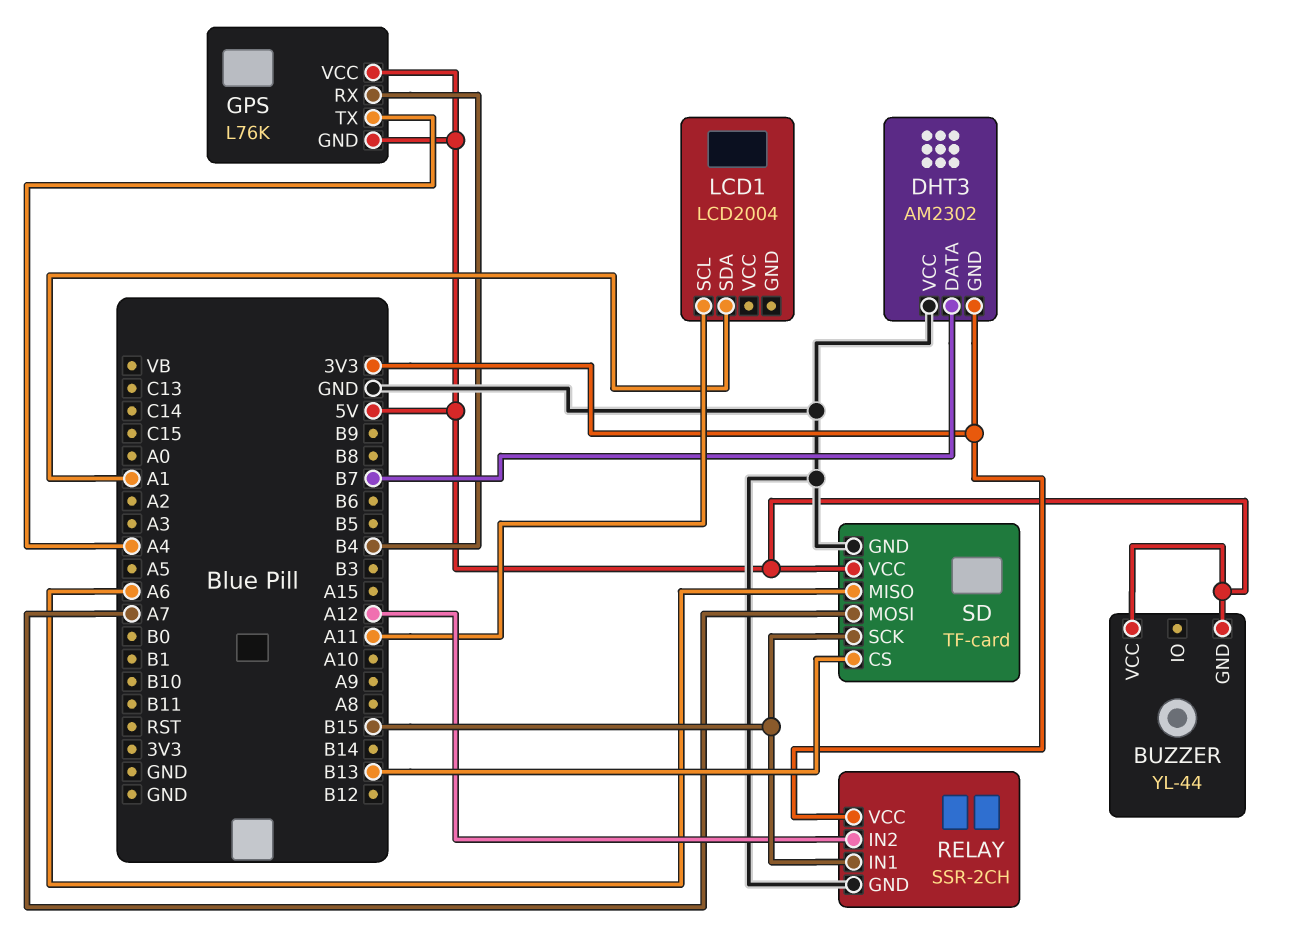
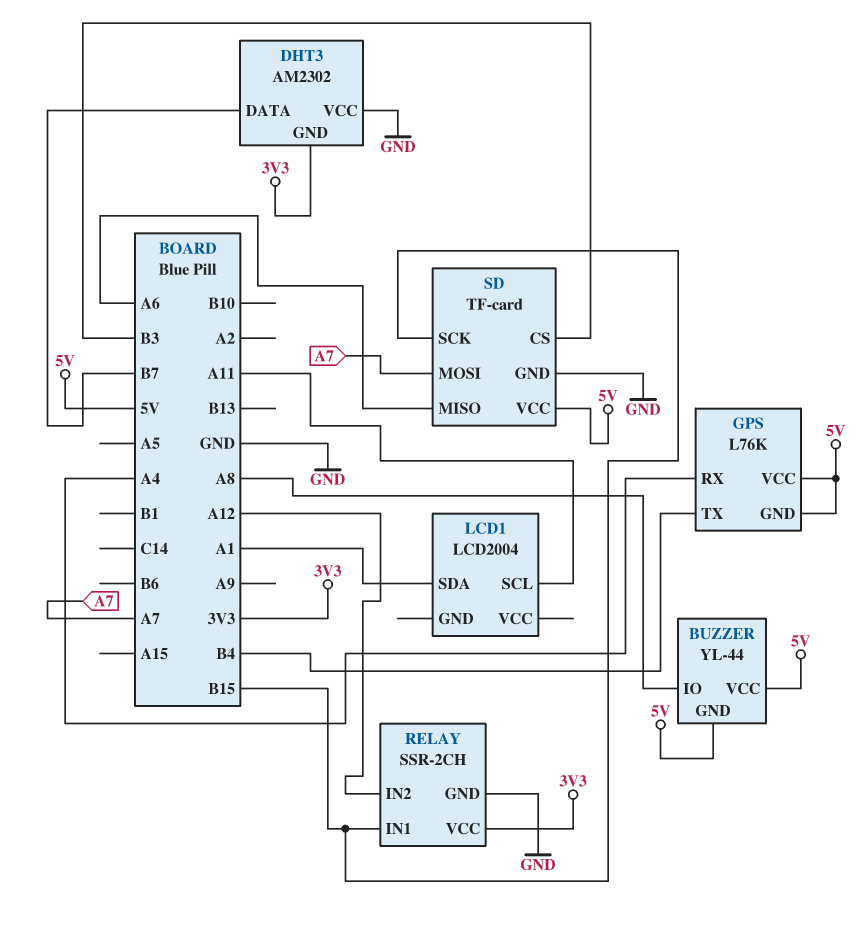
BUZZER pin IO: none -> A8
GPS pin RX: B4 -> A4
GPS pin TX: A4 -> B4
SD pin CS: B13 -> B3

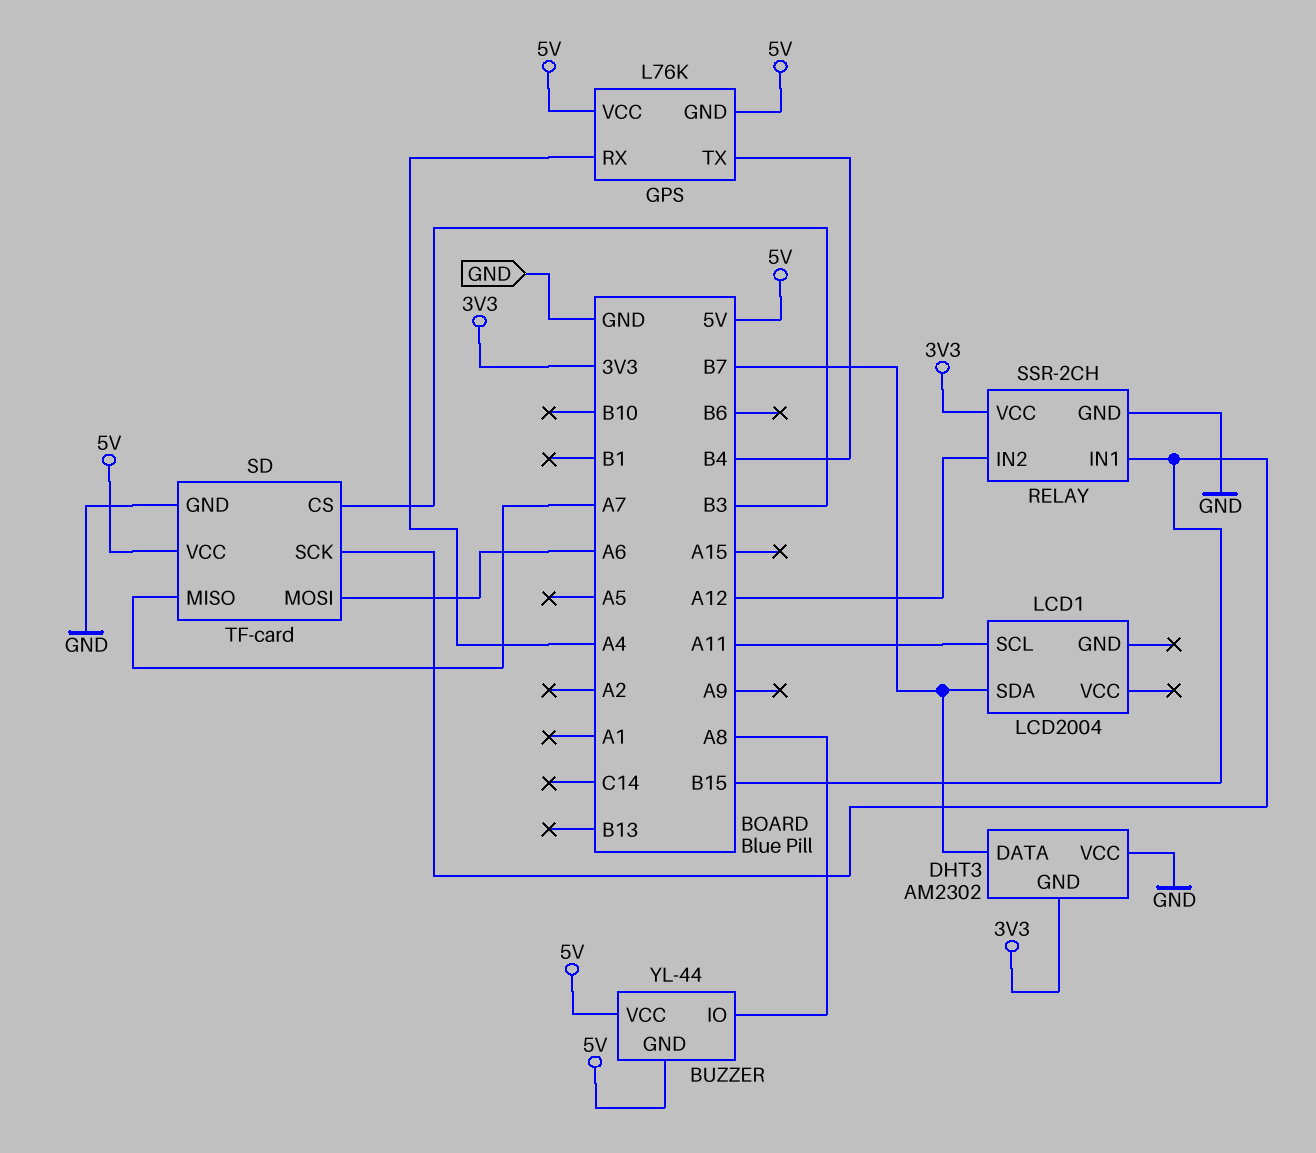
LCD1 pin SDA: A1 -> B7
SD pin MISO: A6 -> A7
SD pin MOSI: A7 -> A6

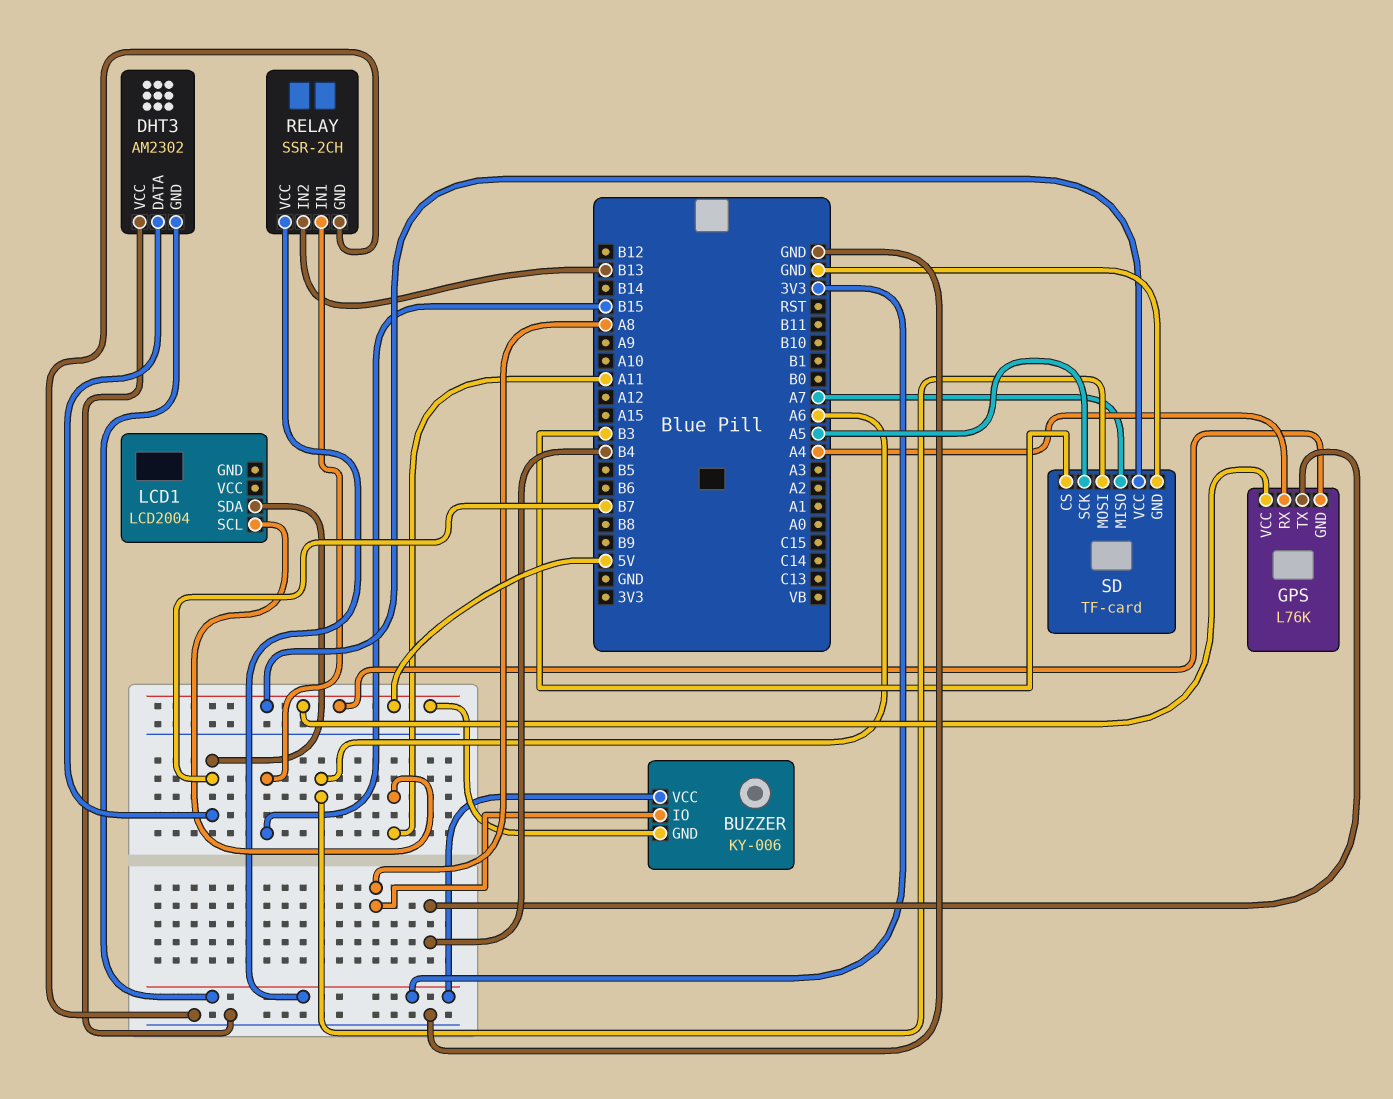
BUZZER: YL-44 -> KY-006
BUZZER pin VCC: 5V -> 3V3
RELAY pin IN2: A12 -> B13
SD pin SCK: B15 -> A5

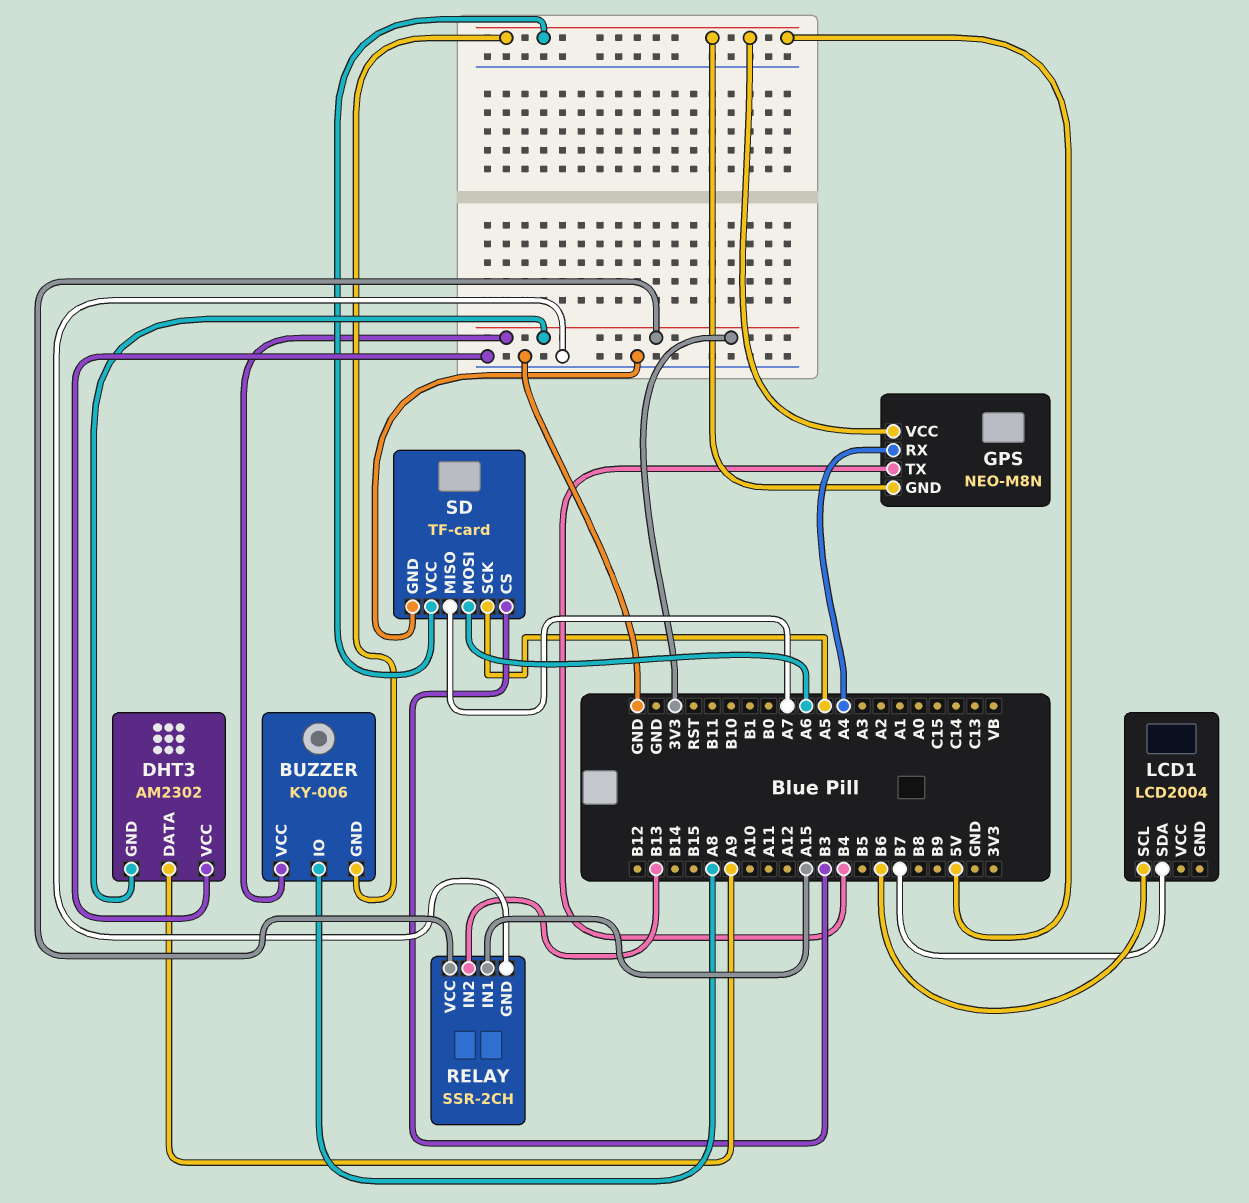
DHT3 pin DATA: B7 -> A9
GPS: L76K -> NEO-M8N
LCD1 pin SCL: A11 -> B6
RELAY pin IN1: B15 -> A15

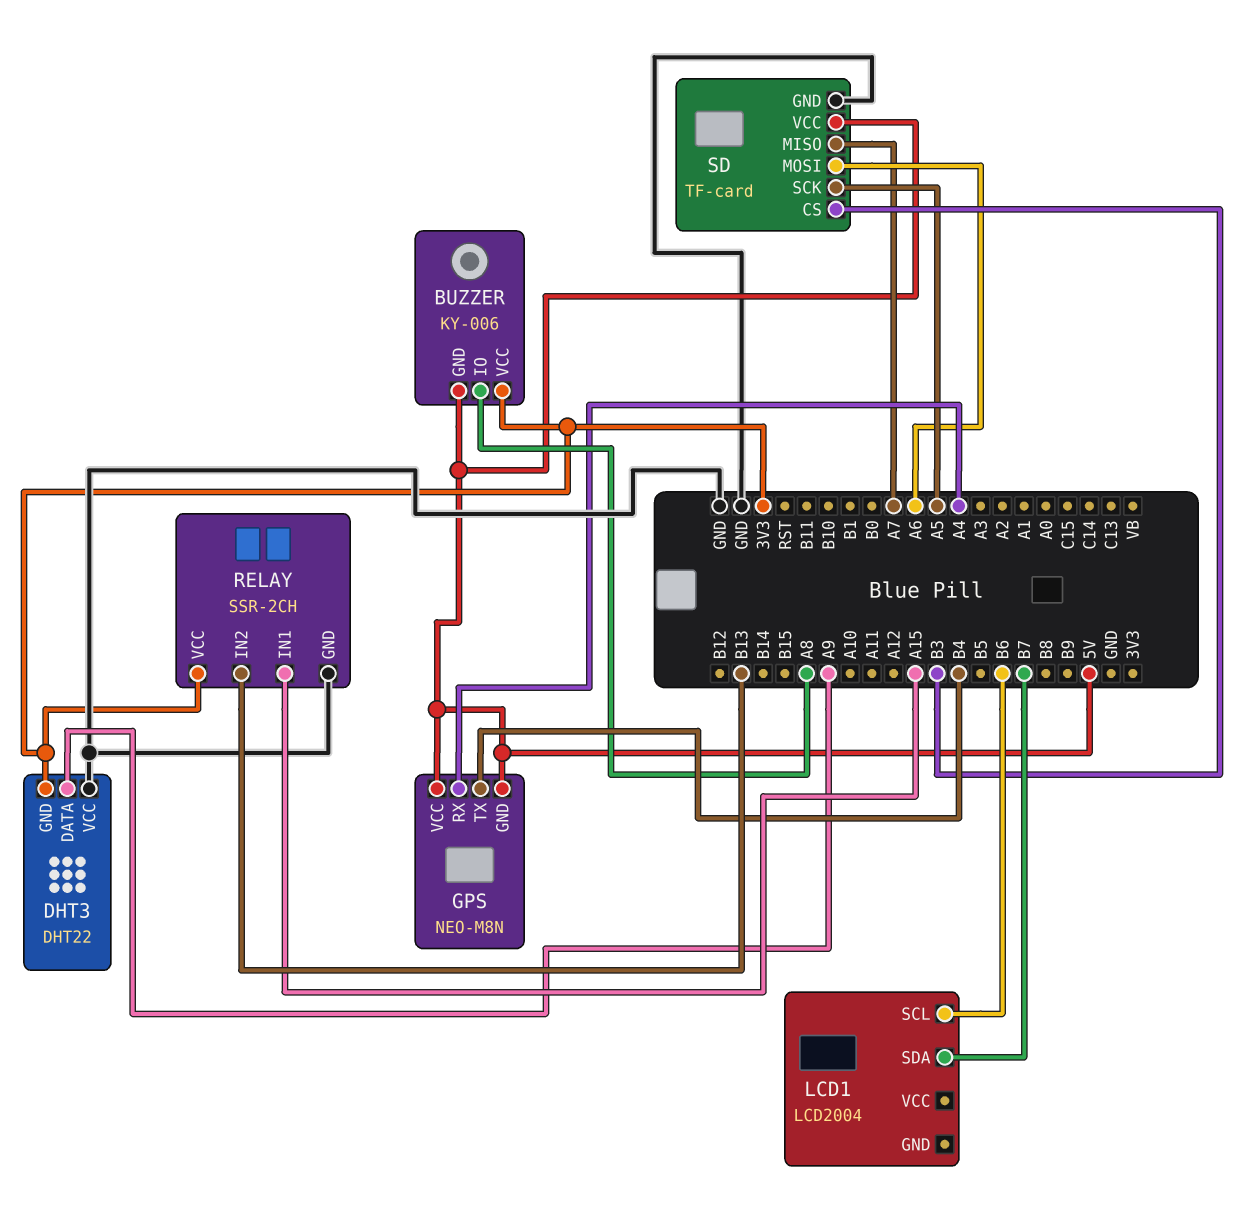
DHT3: AM2302 -> DHT22

